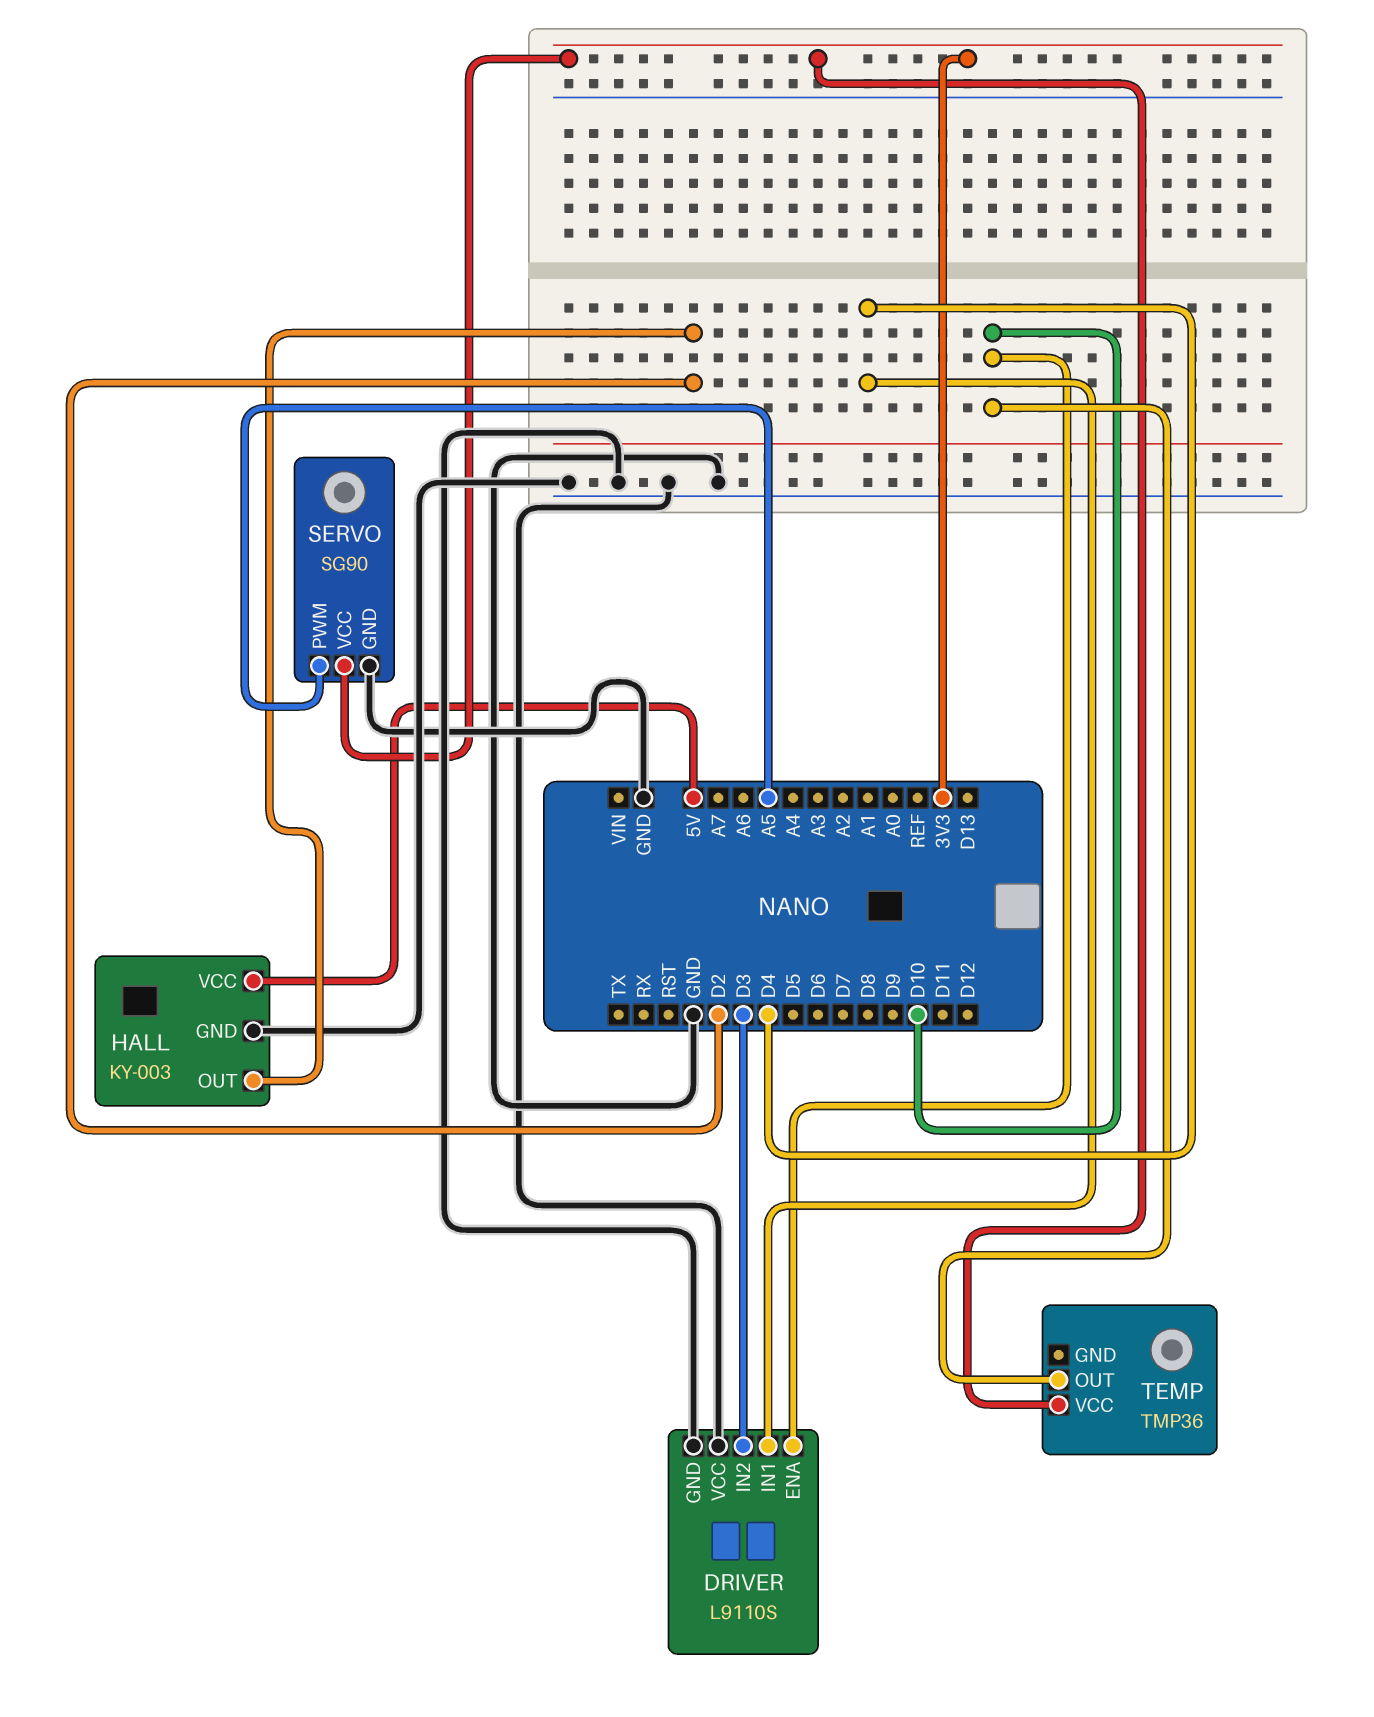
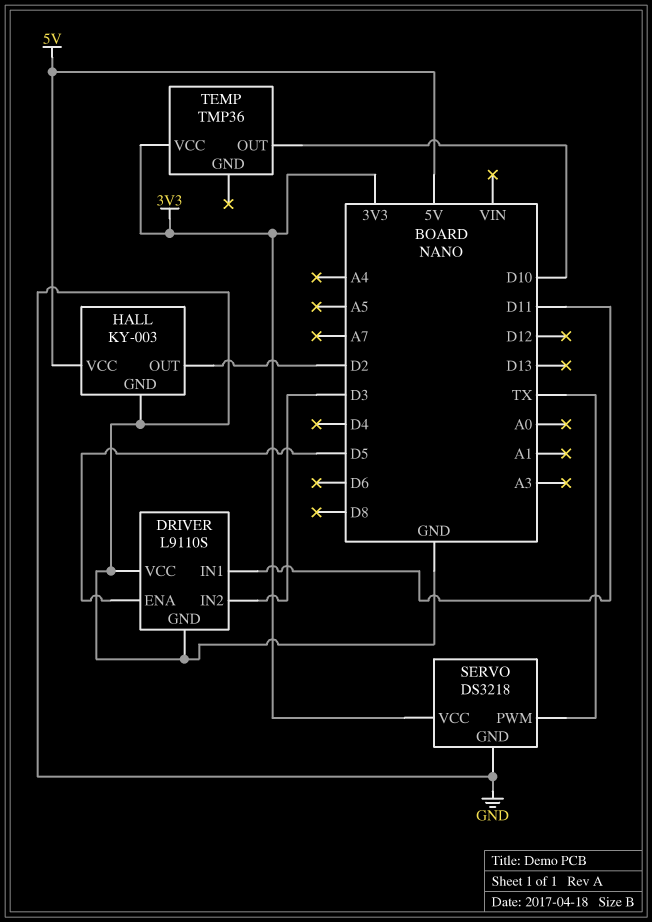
DRIVER pin ENA: D10 -> D5
DRIVER pin IN1: D4 -> D11
SERVO: SG90 -> DS3218
SERVO pin PWM: A5 -> TX

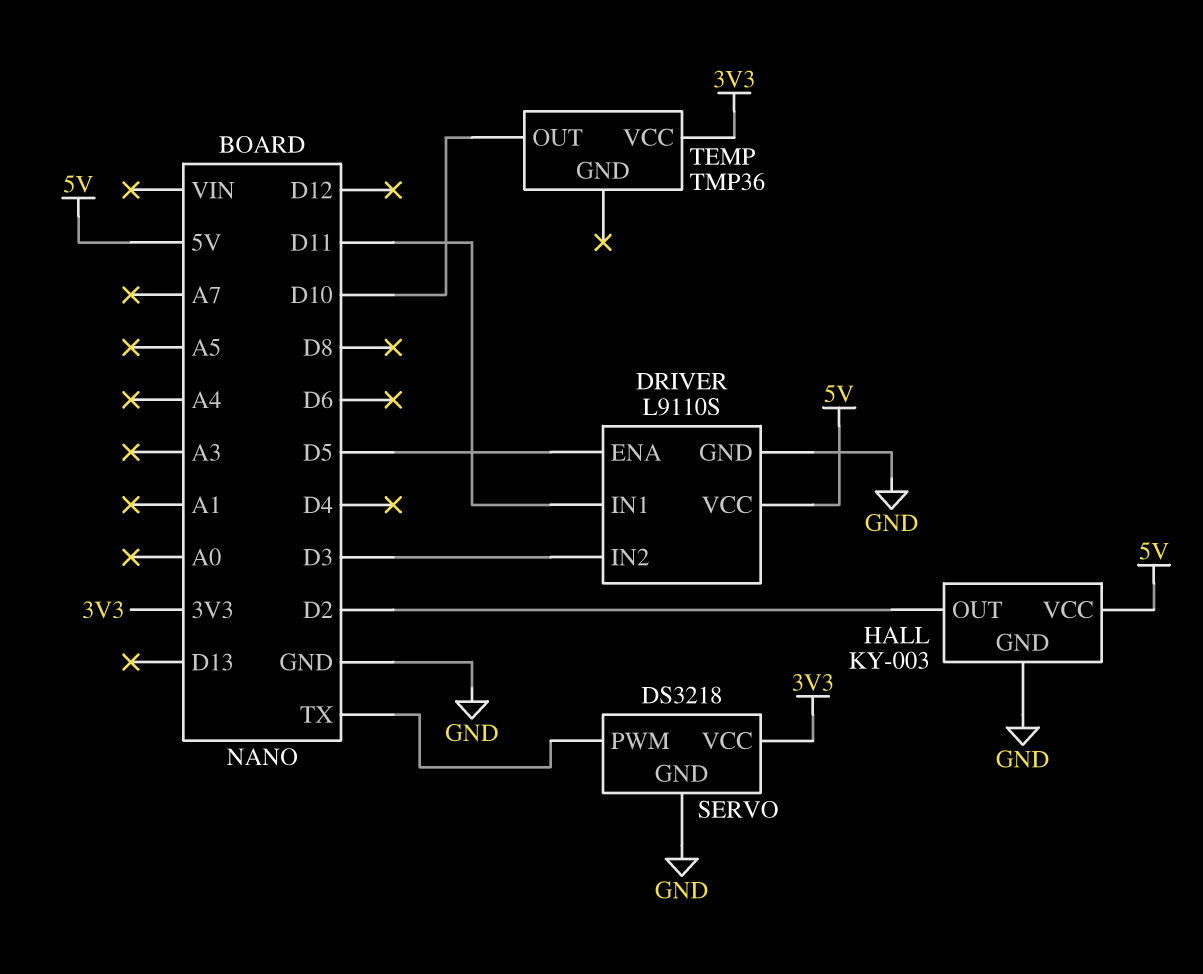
DRIVER pin VCC: GND -> 5V

